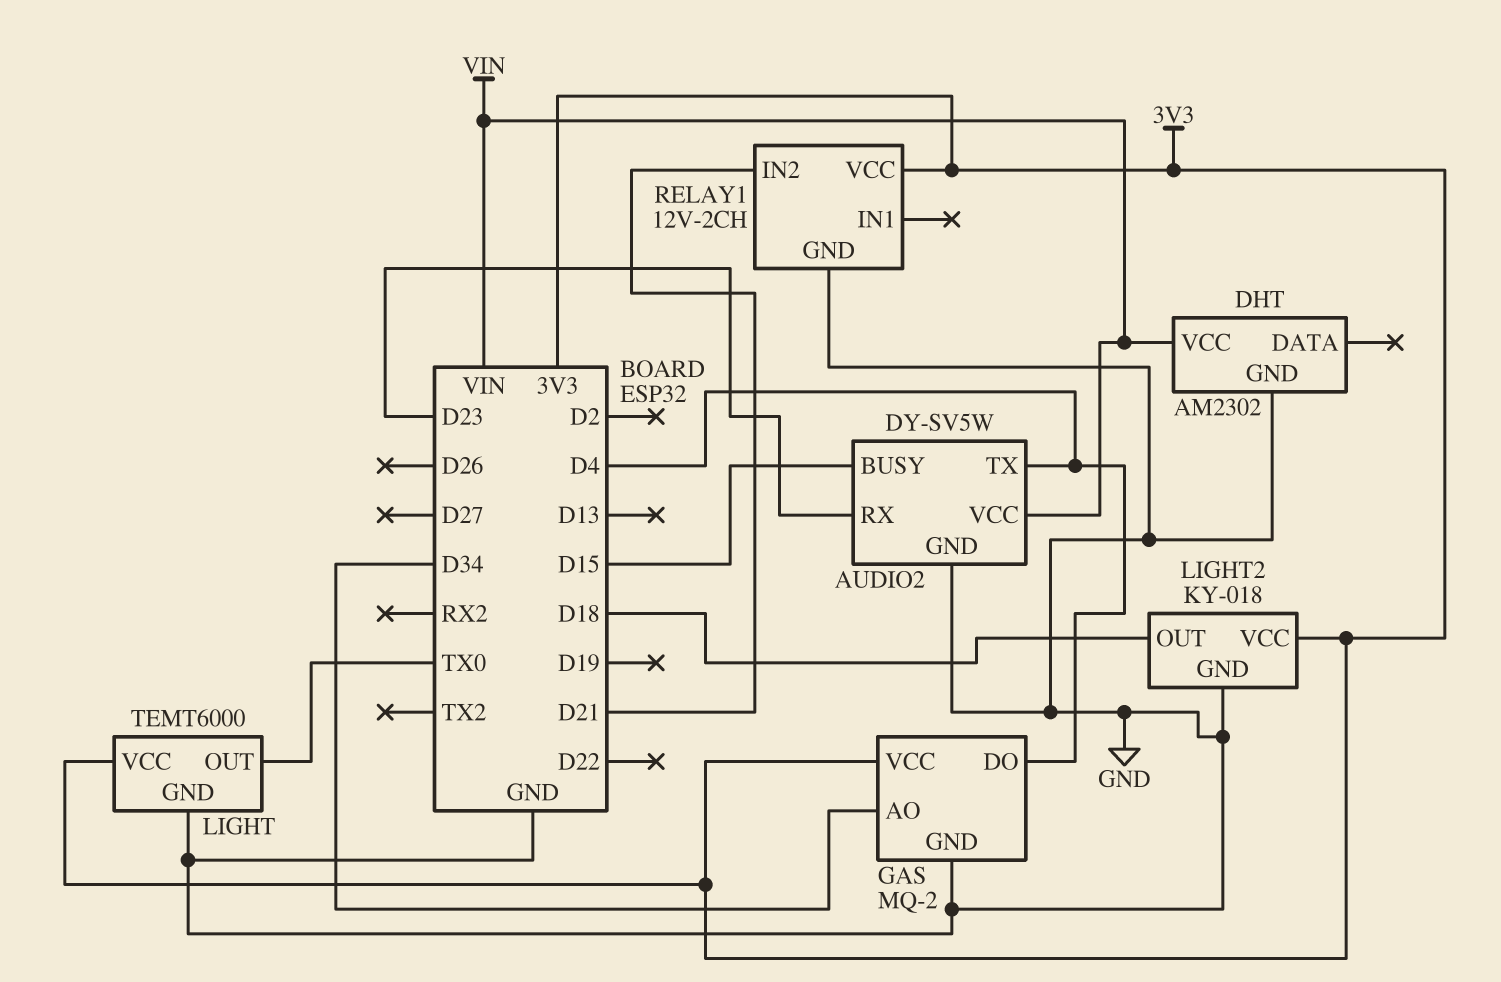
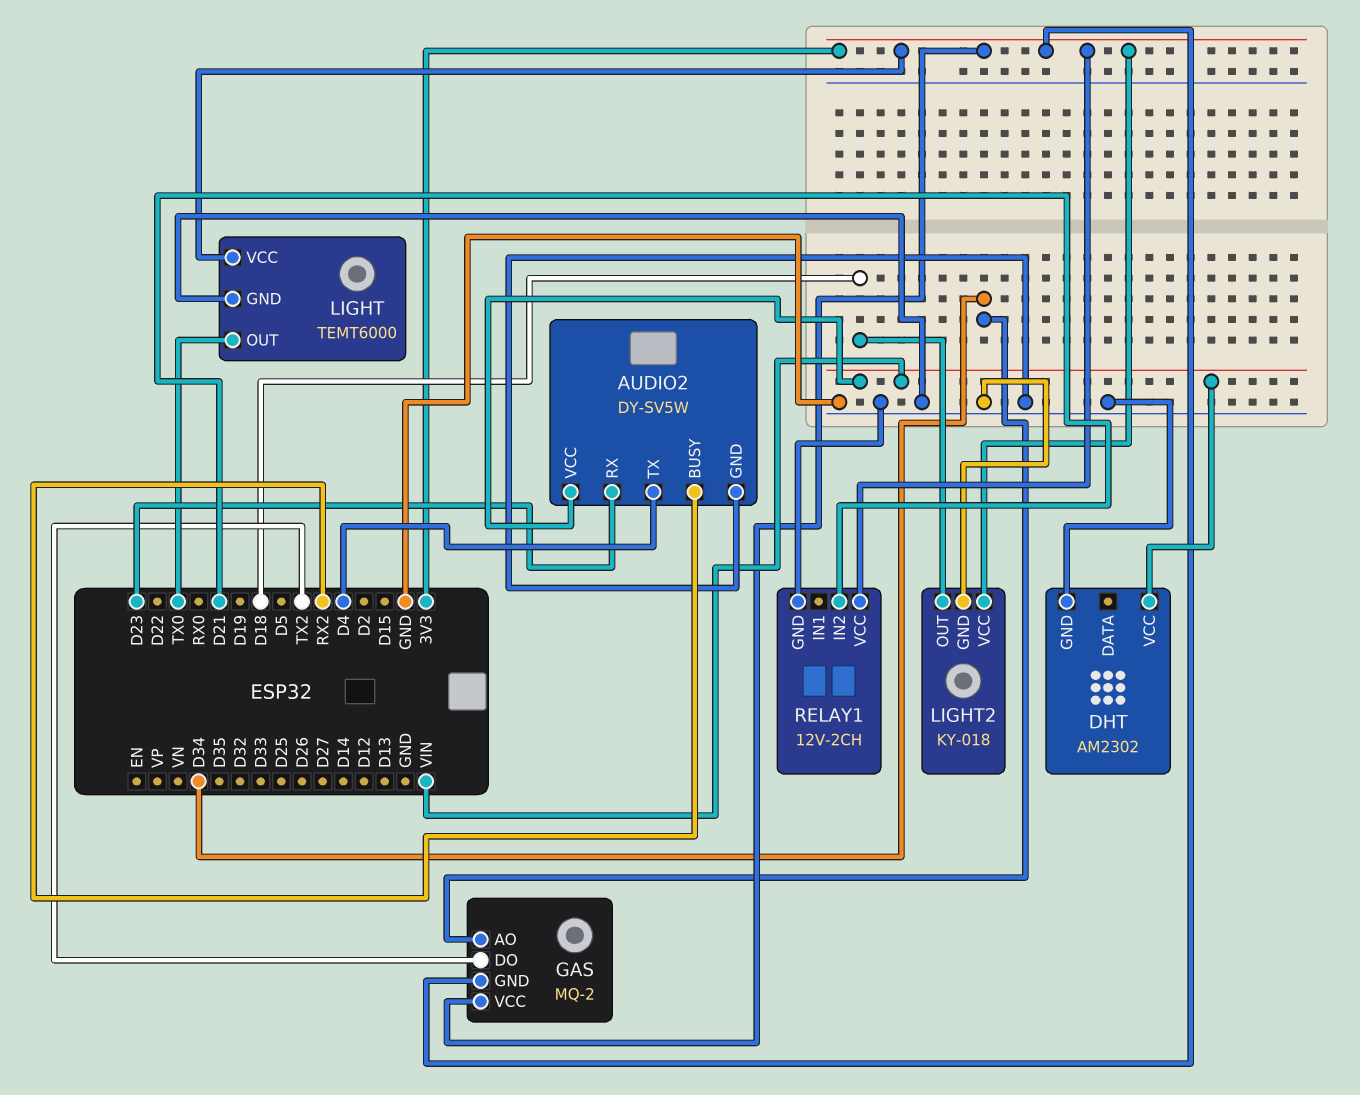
AUDIO2 pin BUSY: D15 -> RX2
GAS pin DO: D4 -> TX2
GAS pin GND: GND -> 3V3

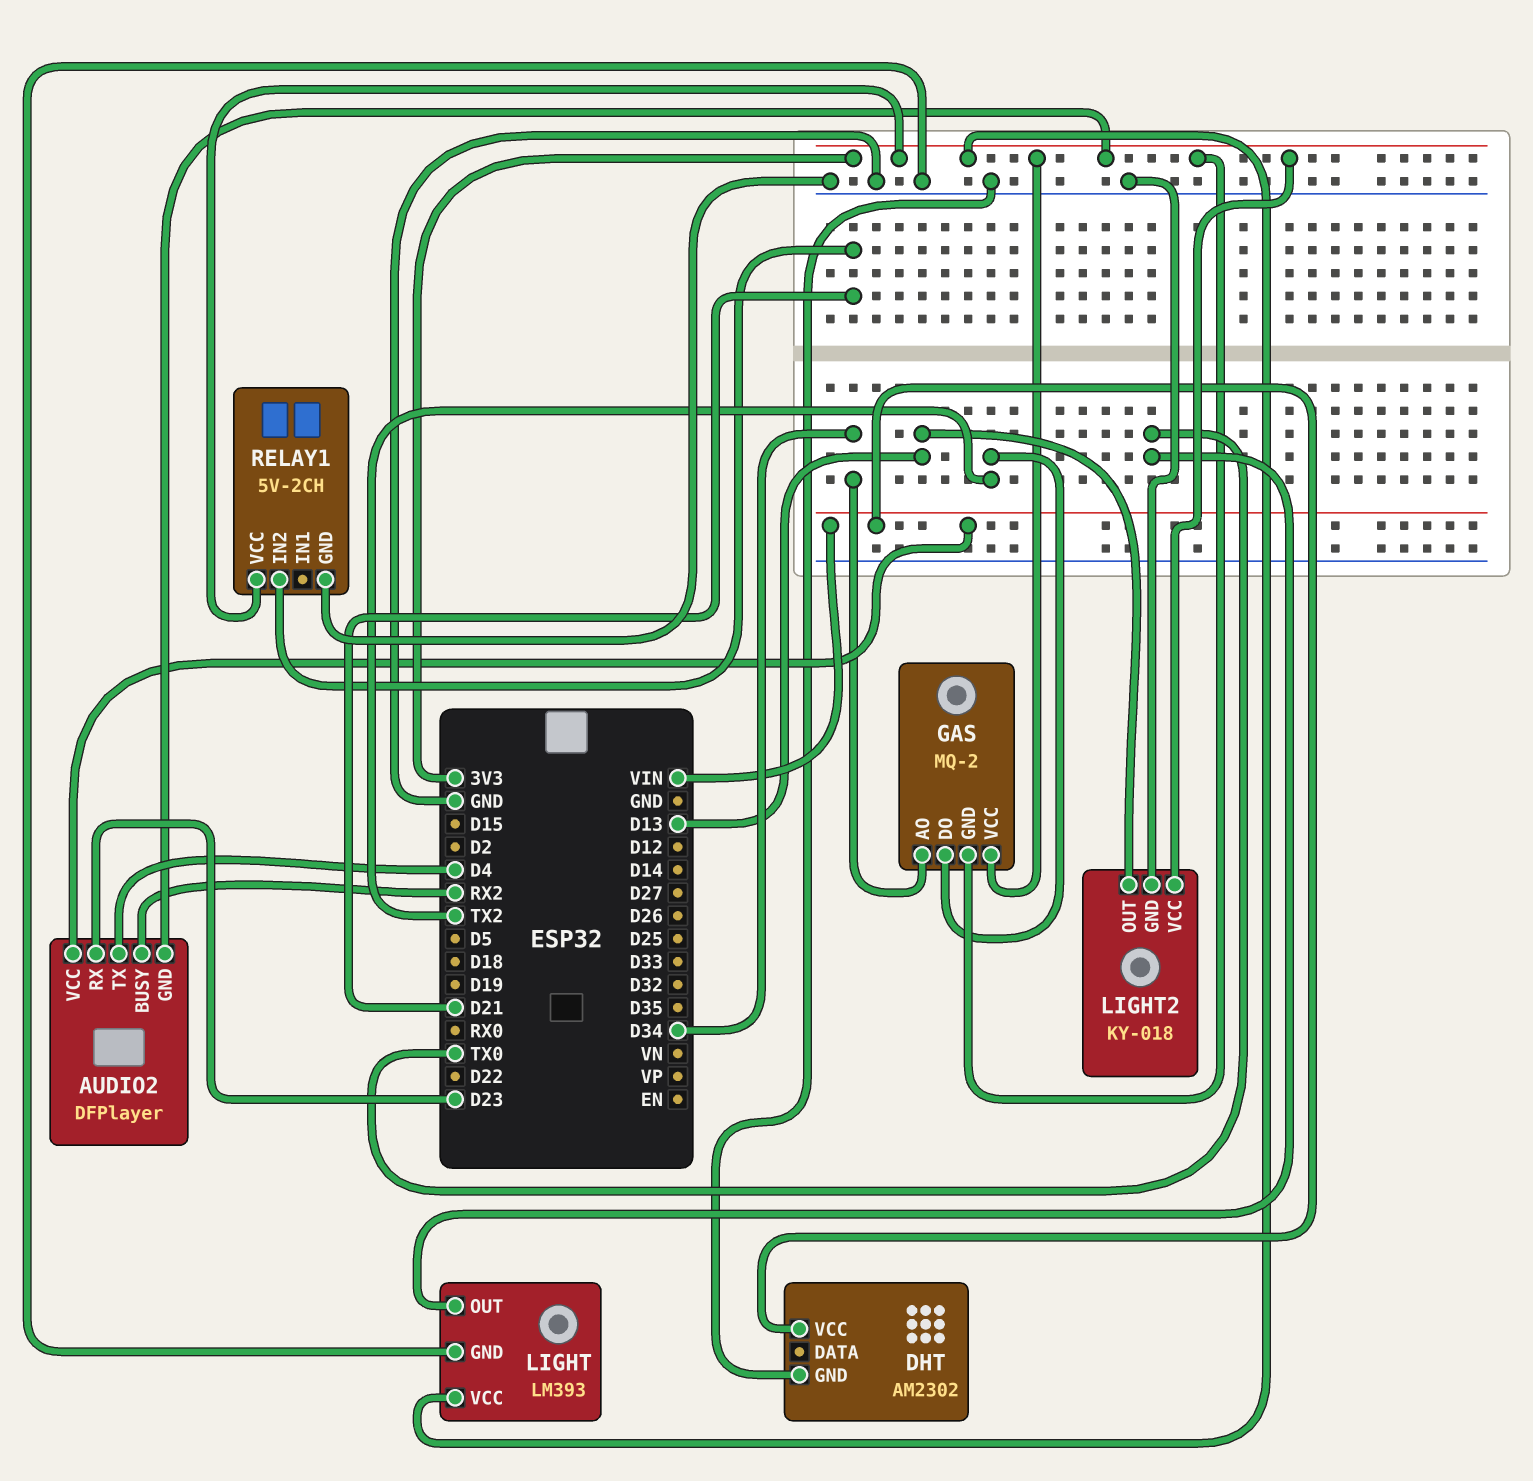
AUDIO2: DY-SV5W -> DFPlayer
AUDIO2 pin GND: GND -> 3V3
LIGHT: TEMT6000 -> LM393
LIGHT2 pin OUT: D18 -> D13
RELAY1: 12V-2CH -> 5V-2CH

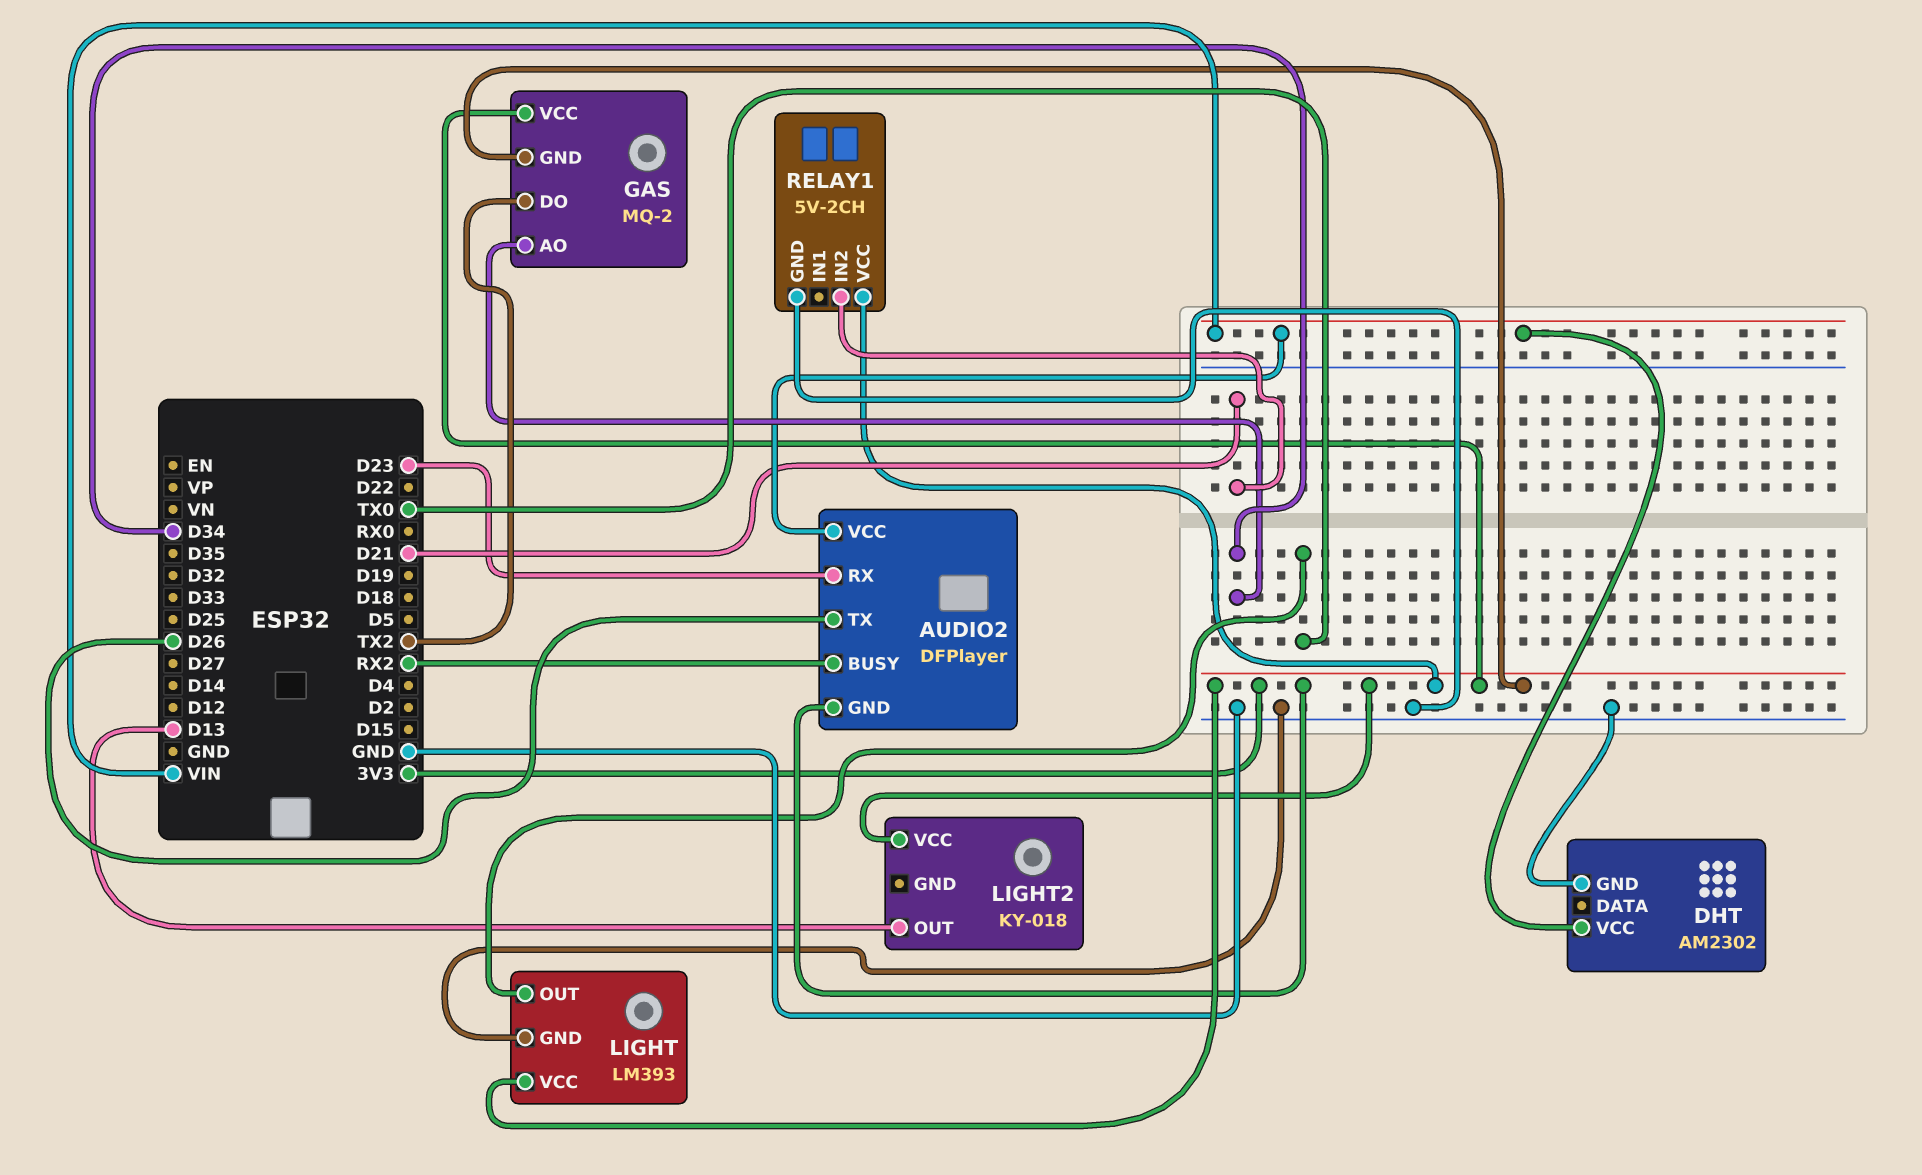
AUDIO2 pin TX: D4 -> D26
LIGHT2 pin GND: GND -> none

